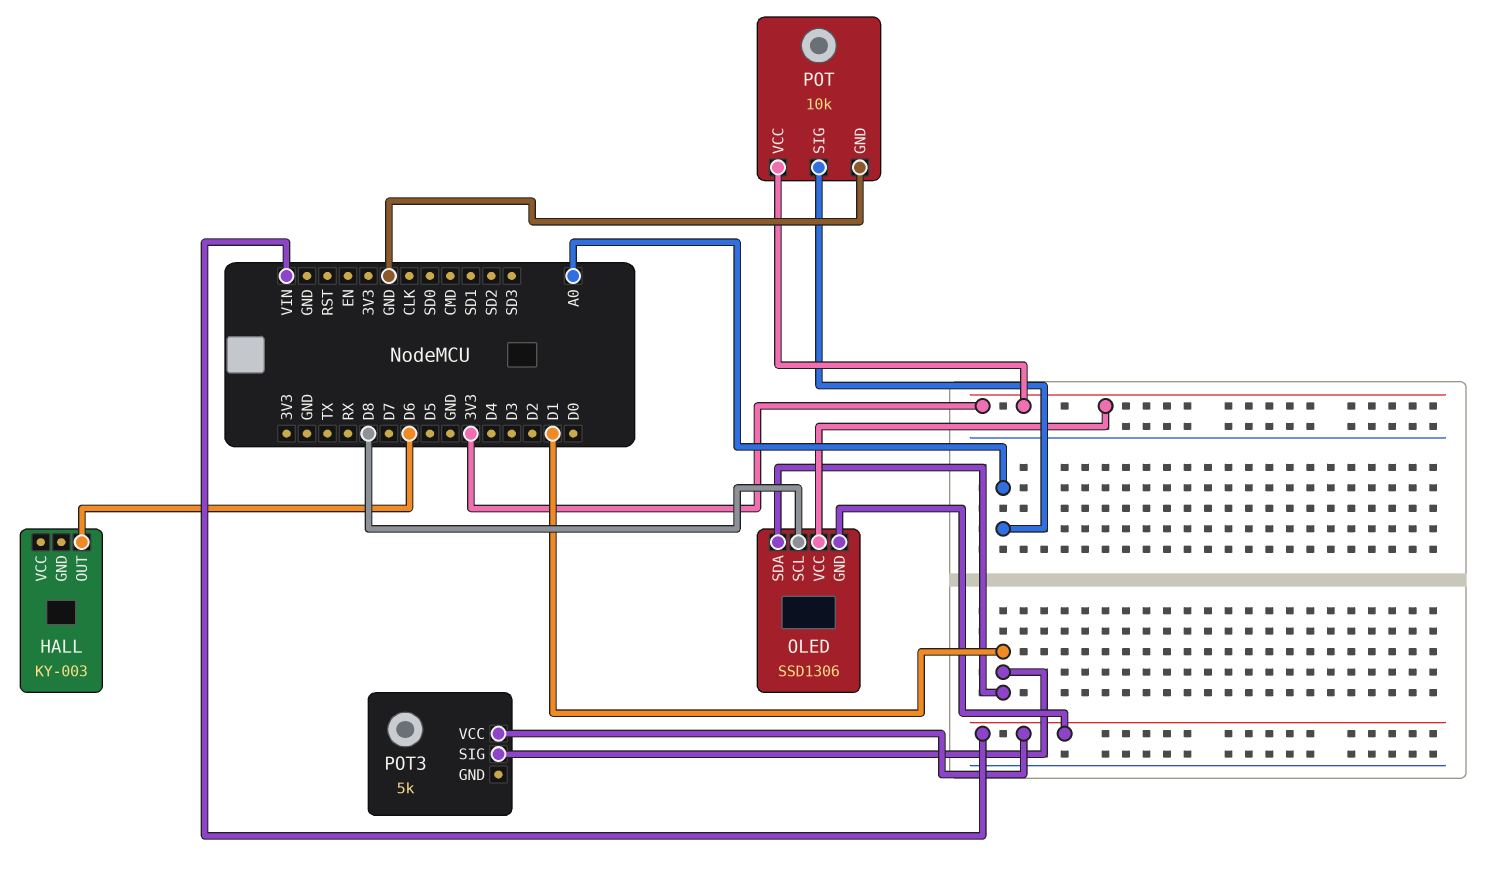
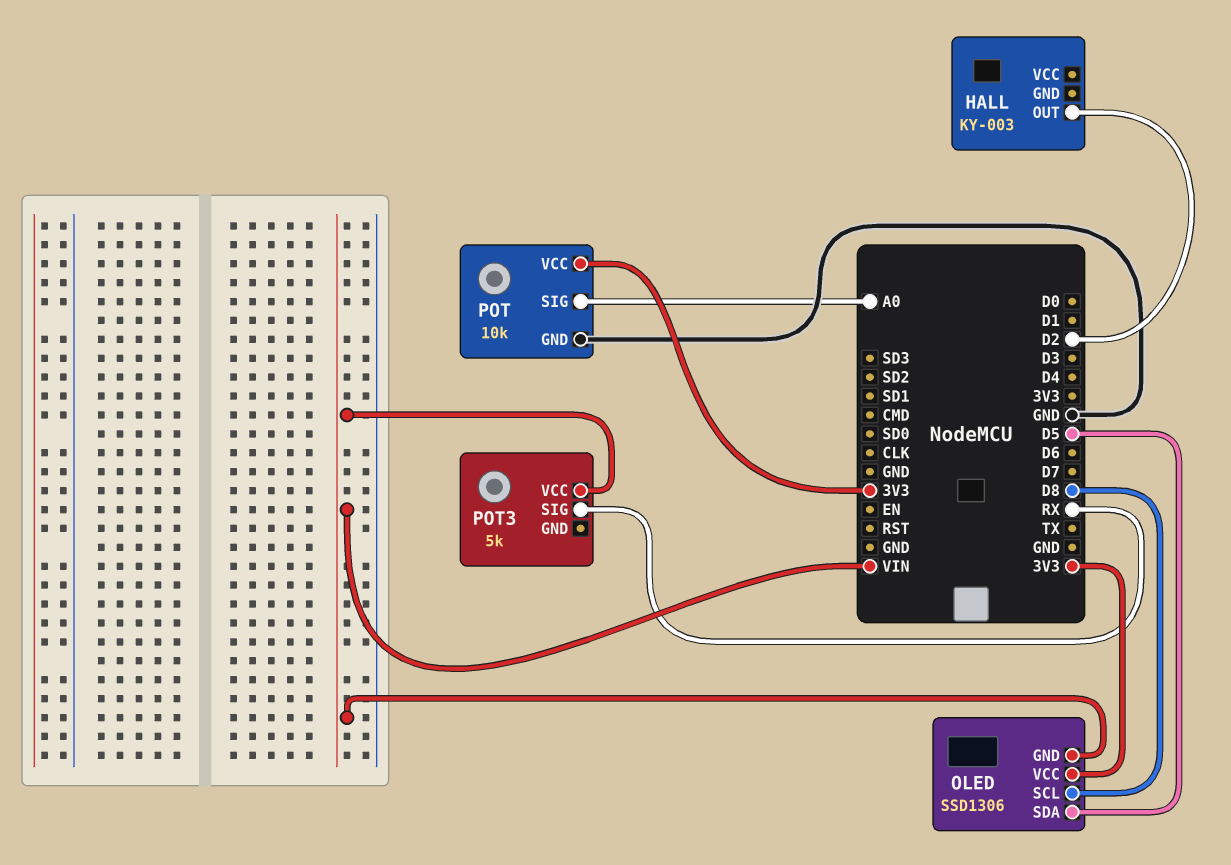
HALL pin OUT: D6 -> D2
OLED pin SDA: D1 -> D5
POT3 pin SIG: D1 -> RX

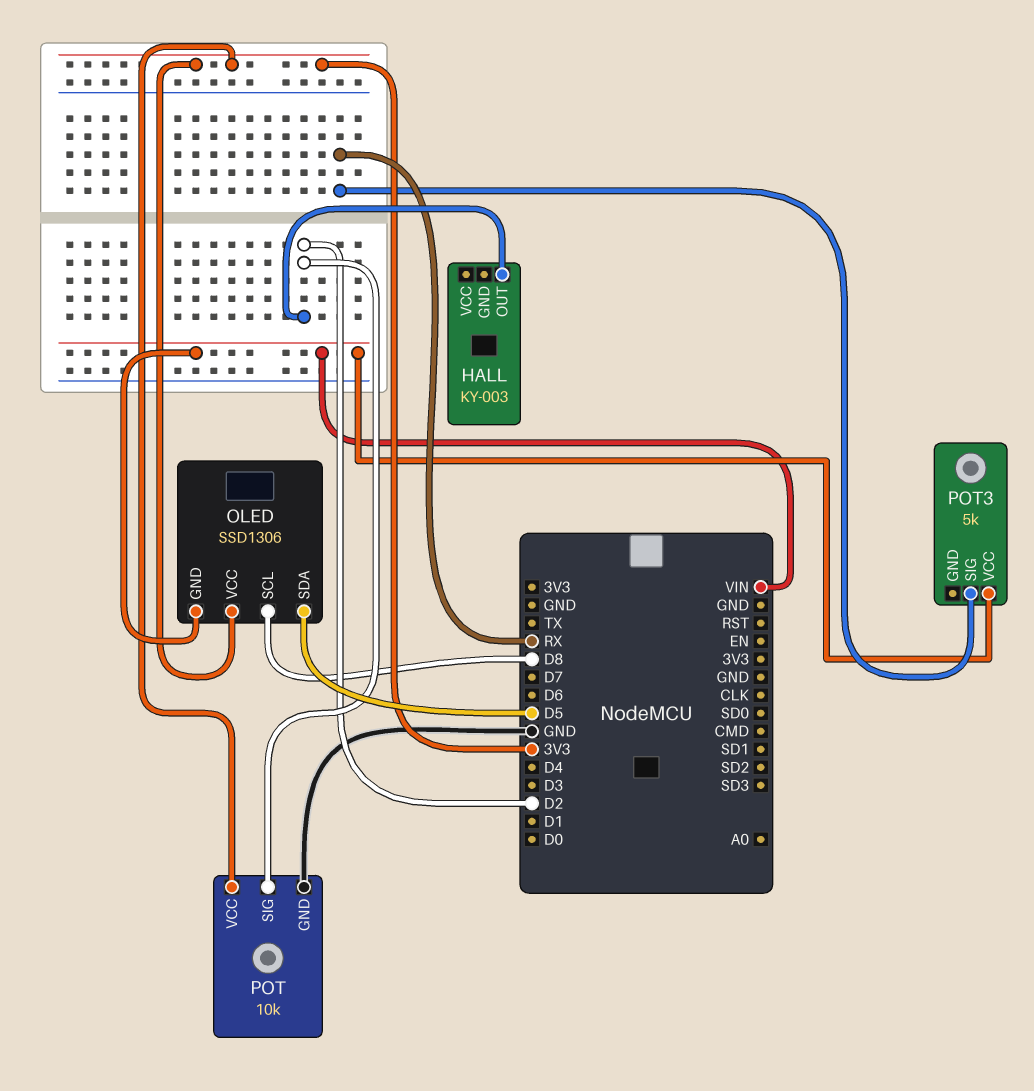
POT pin SIG: A0 -> D2

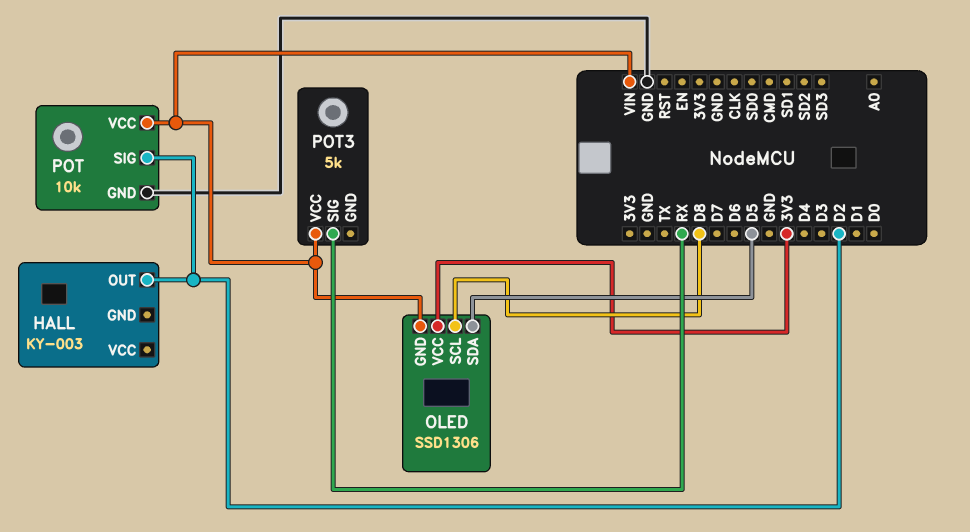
POT pin VCC: 3V3 -> VIN

